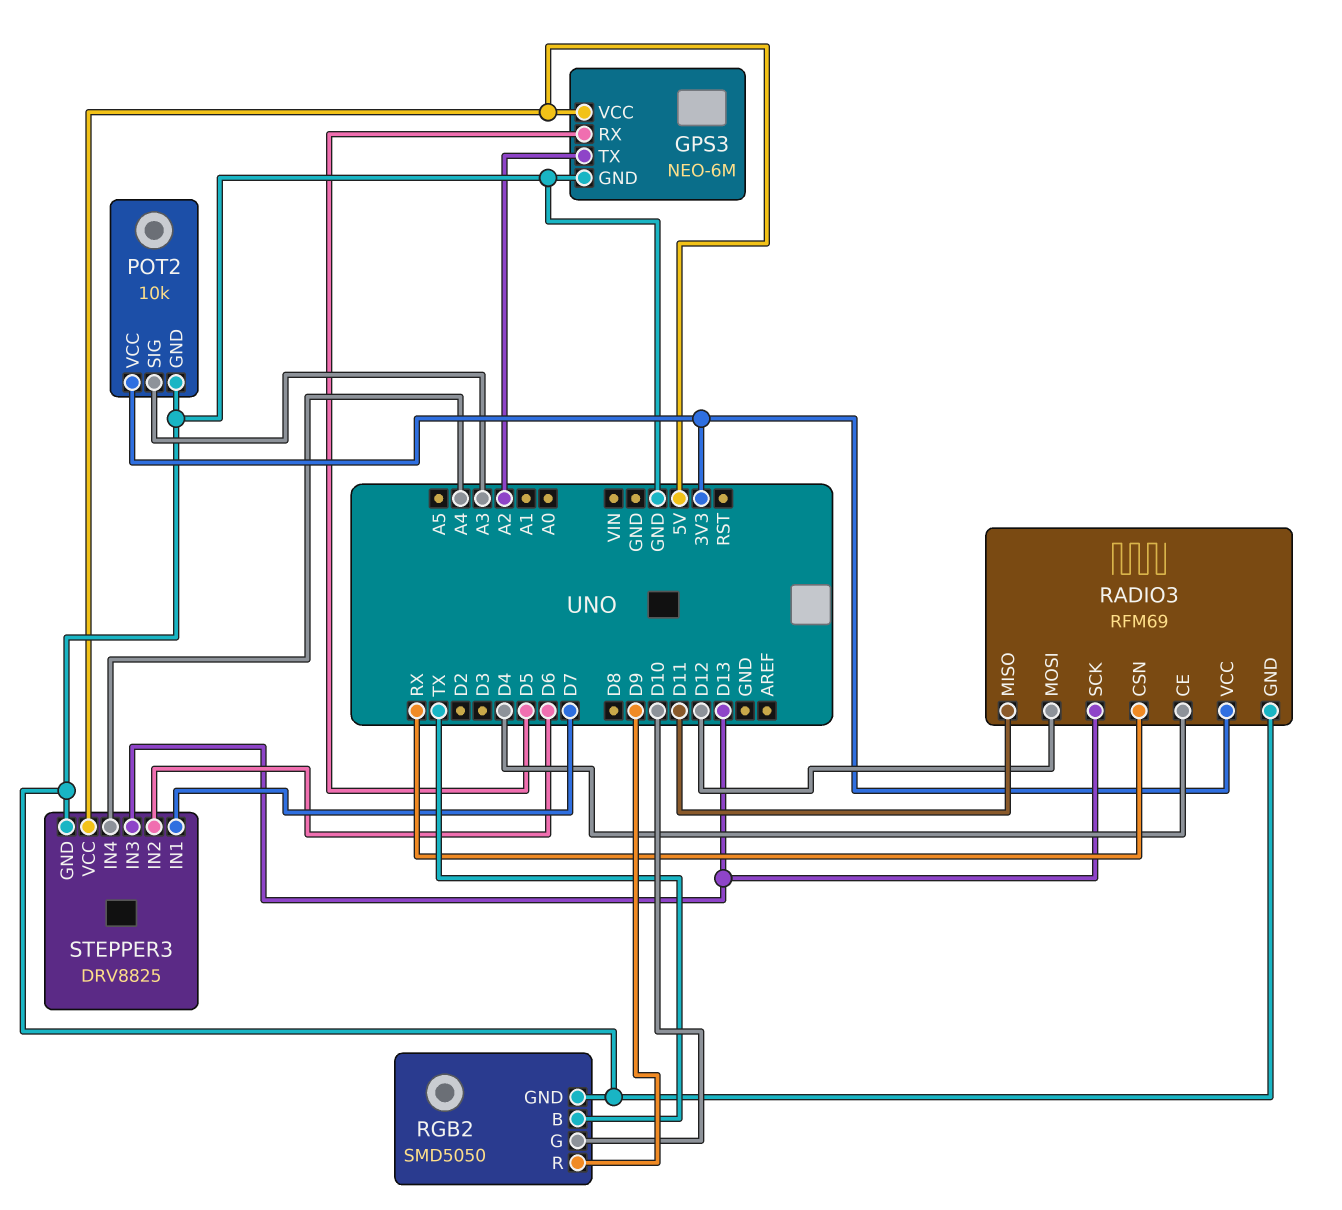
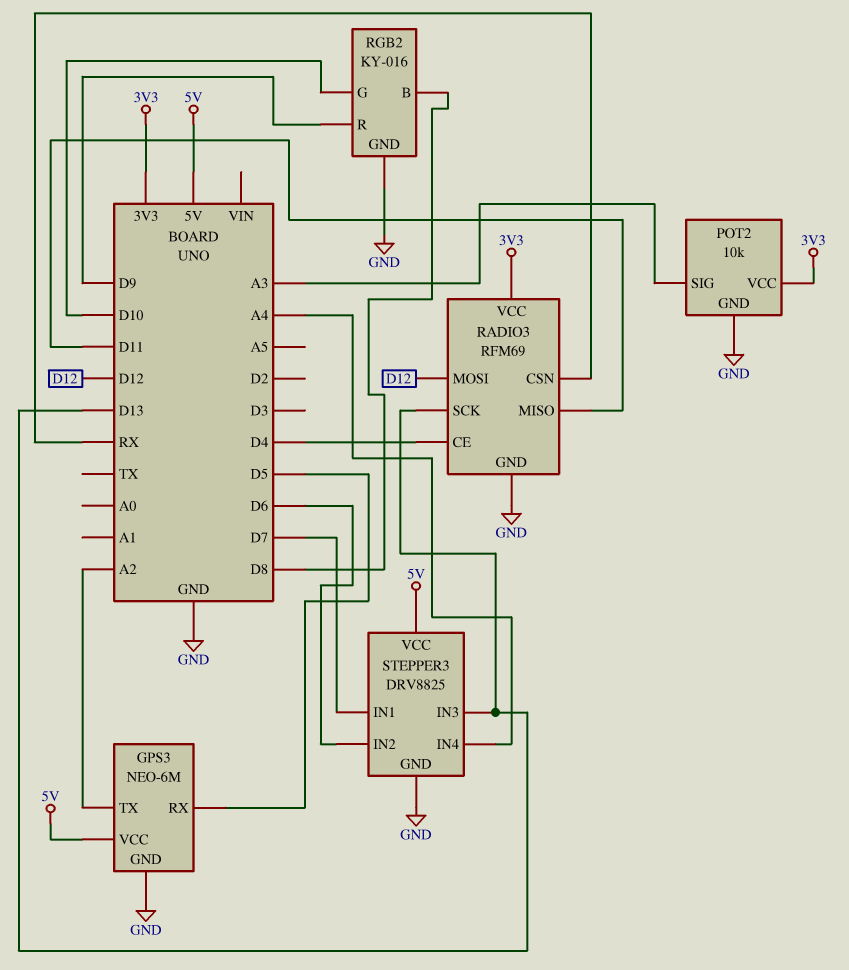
RGB2: SMD5050 -> KY-016
RGB2 pin B: TX -> D8

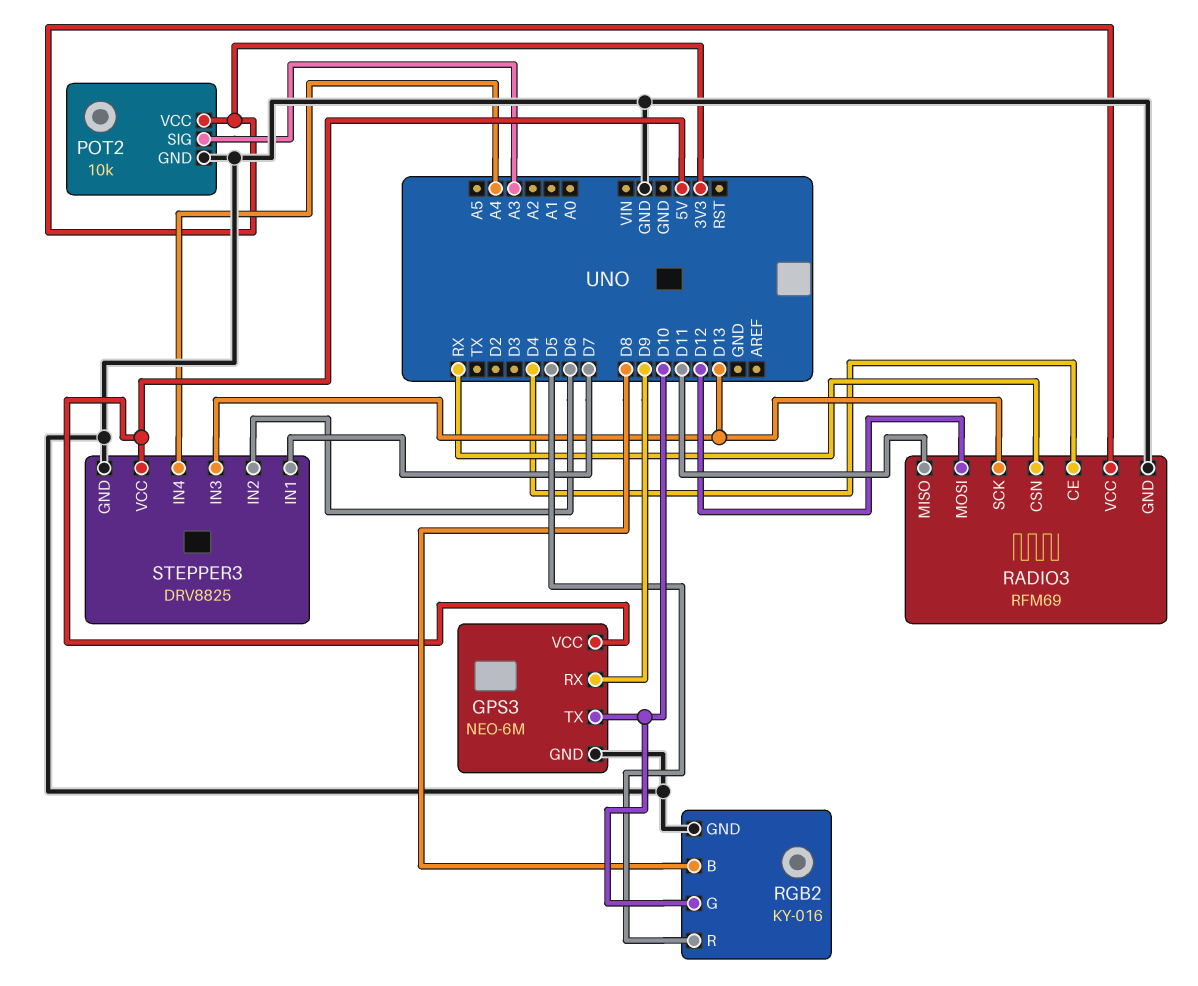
GPS3 pin RX: D5 -> D9
GPS3 pin TX: A2 -> D10
RGB2 pin R: D9 -> D5

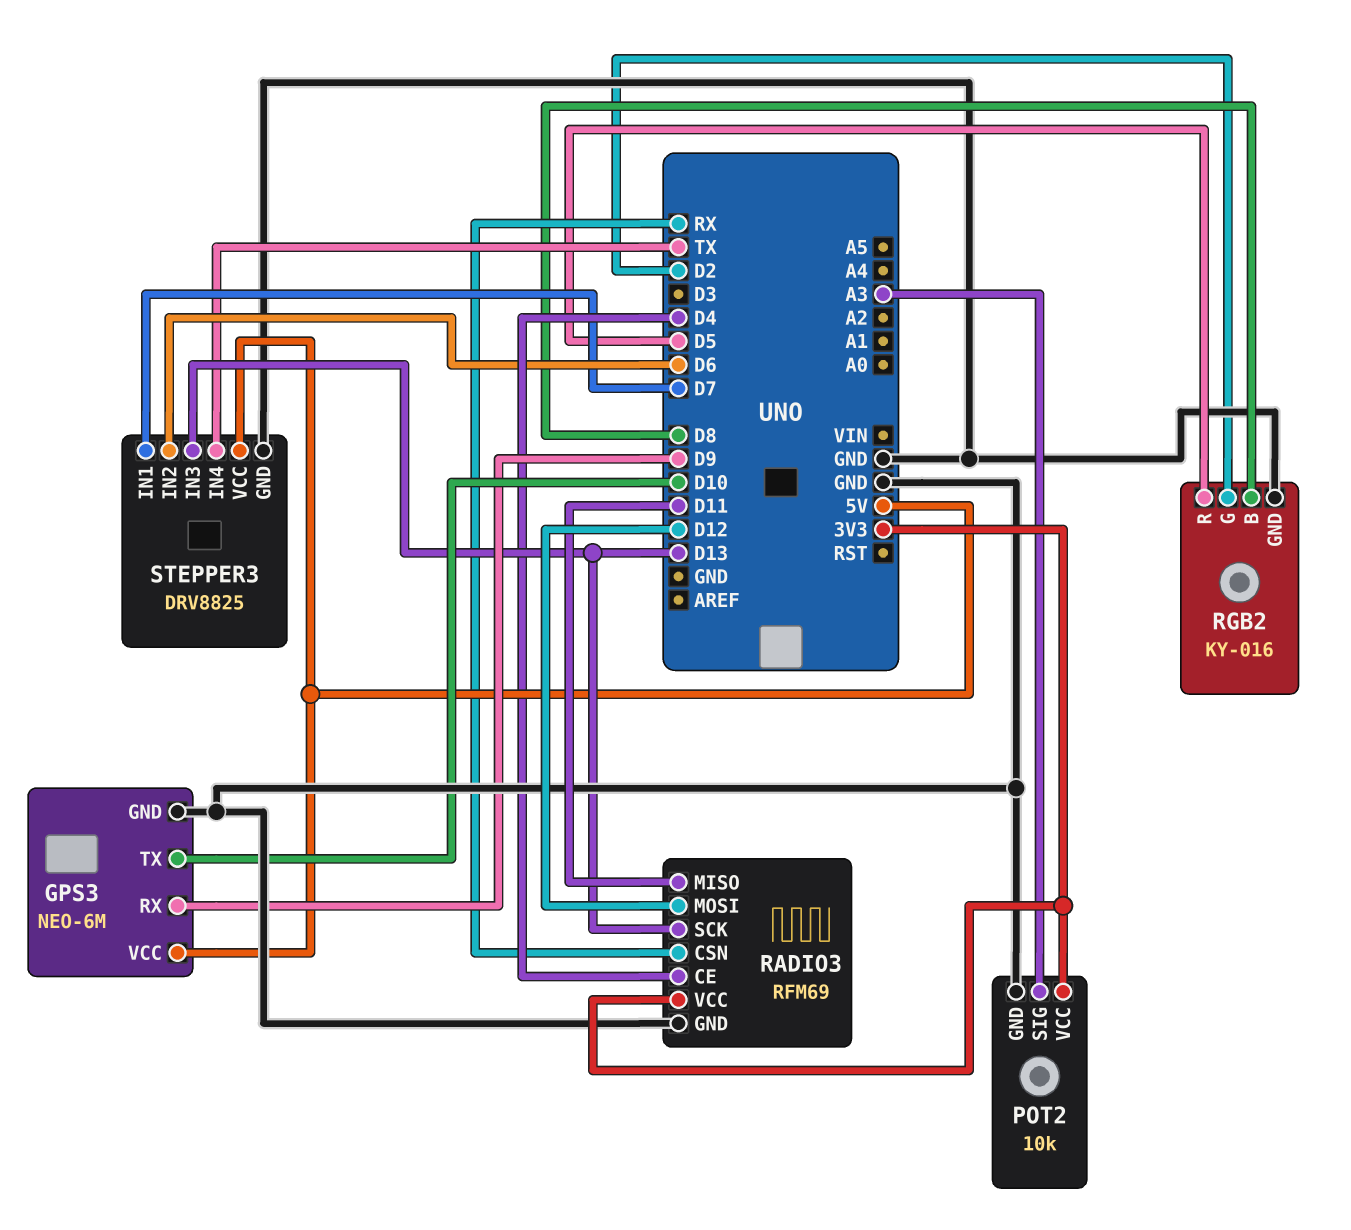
RGB2 pin G: D10 -> D2
STEPPER3 pin IN4: A4 -> TX

